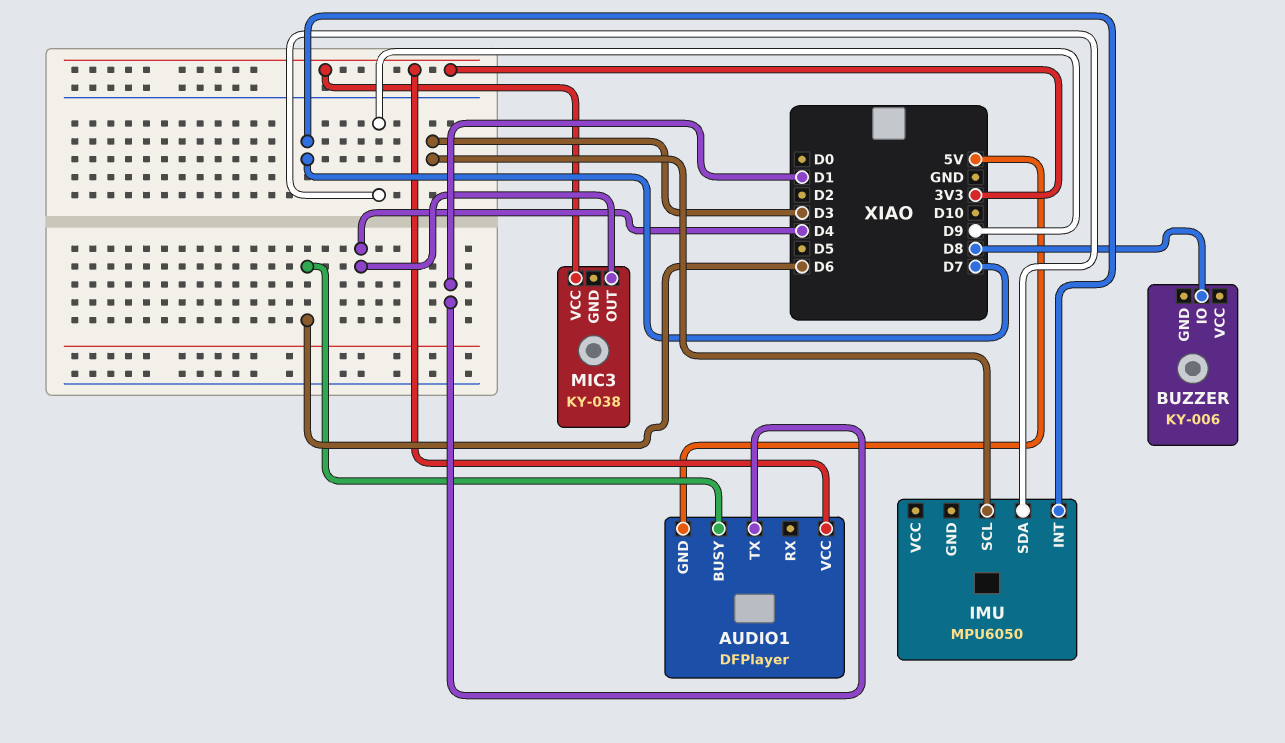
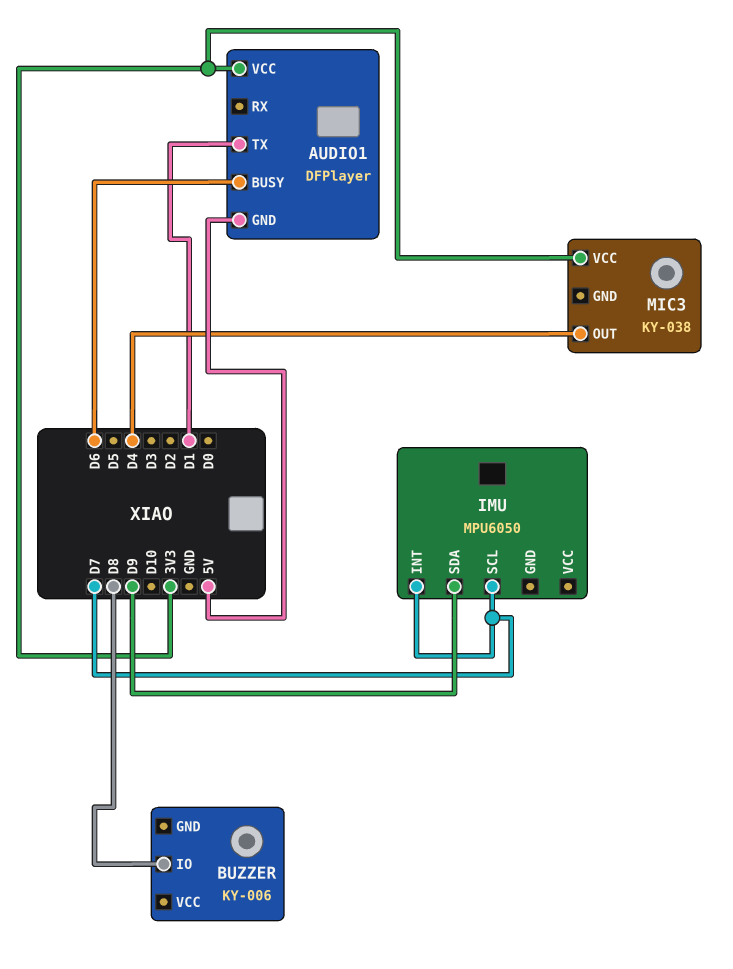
IMU pin SCL: D3 -> D7

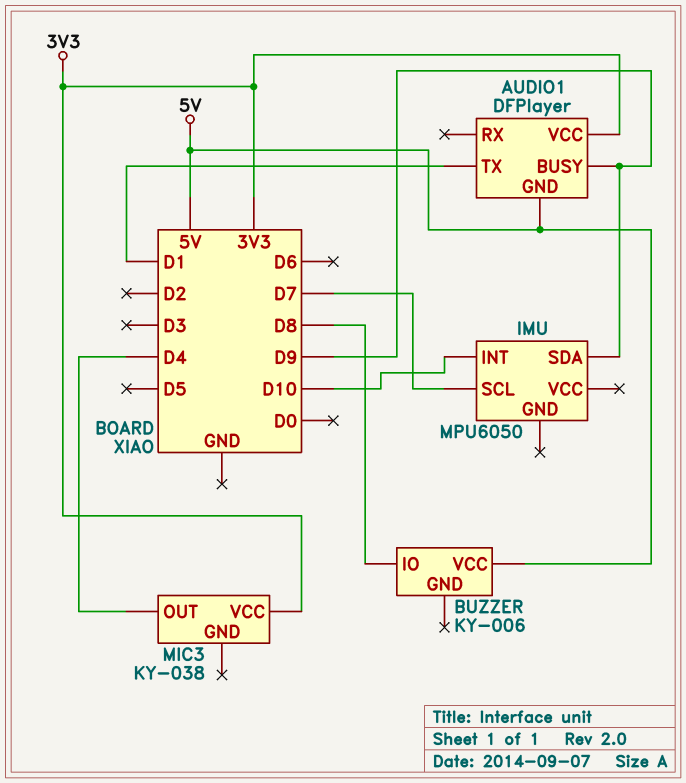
AUDIO1 pin BUSY: D6 -> D9
BUZZER pin VCC: none -> 5V
IMU pin INT: D7 -> D10

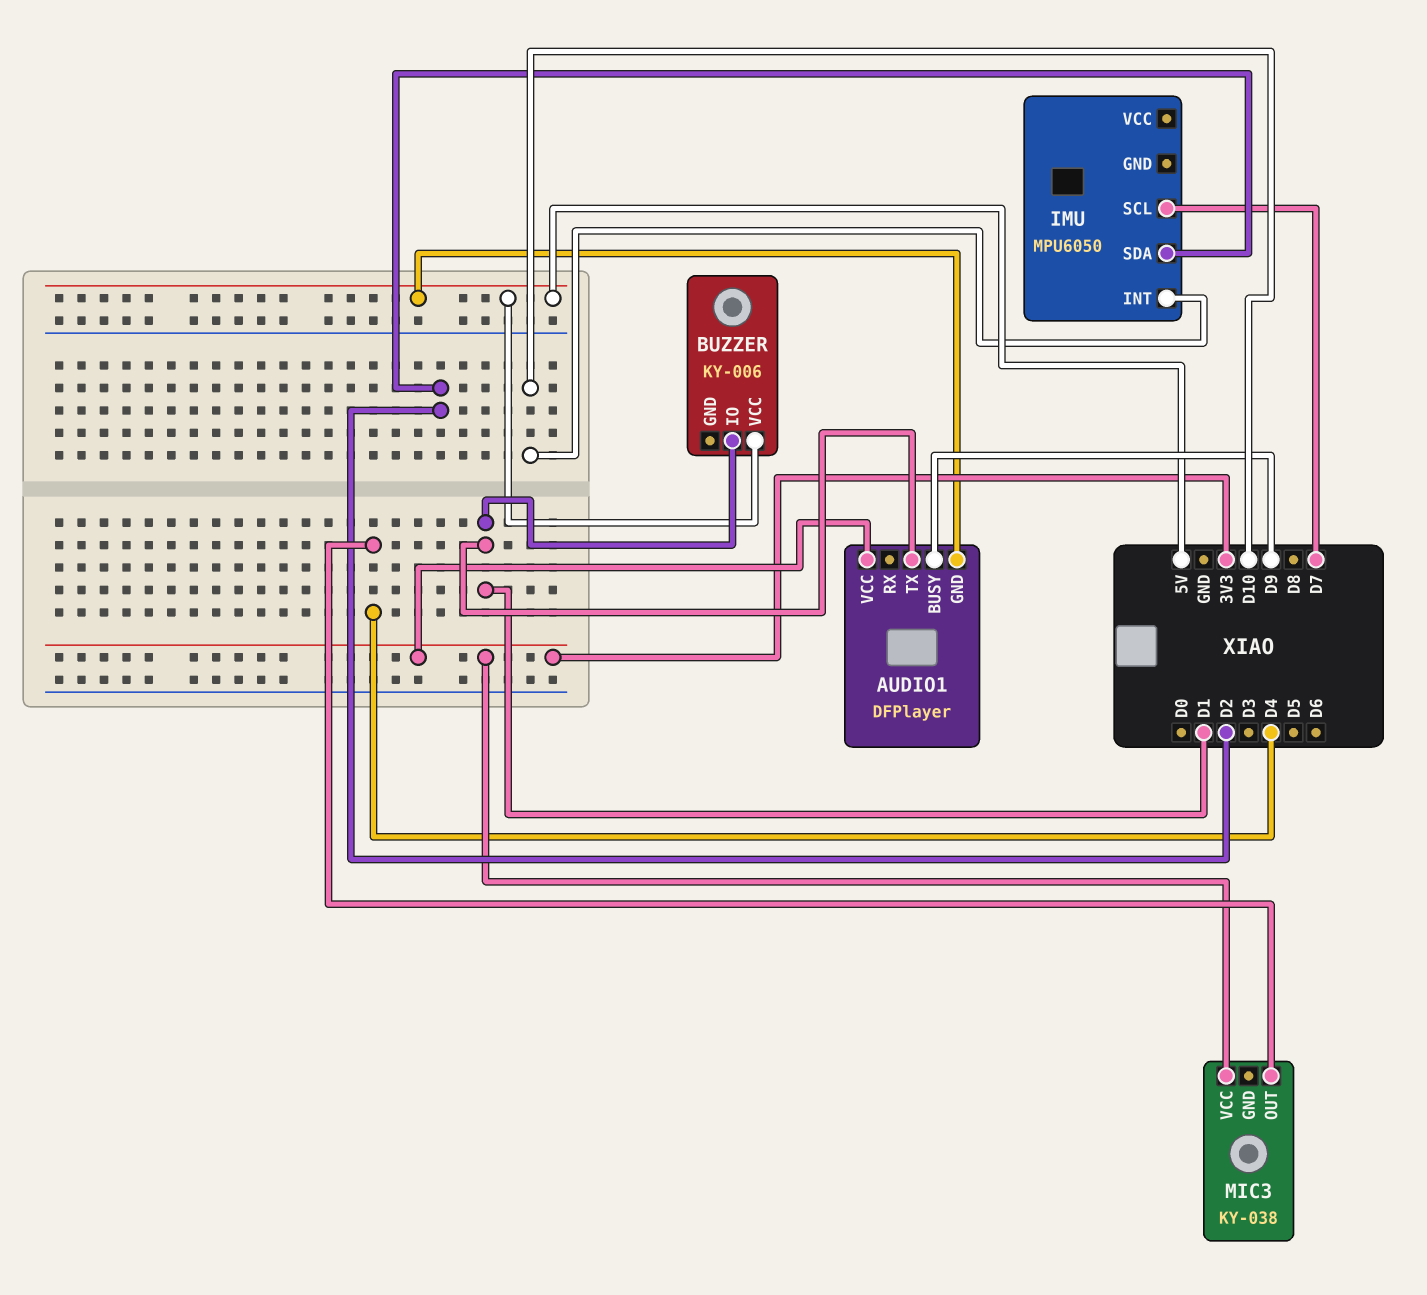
BUZZER pin IO: D8 -> D1
IMU pin SDA: D9 -> D2

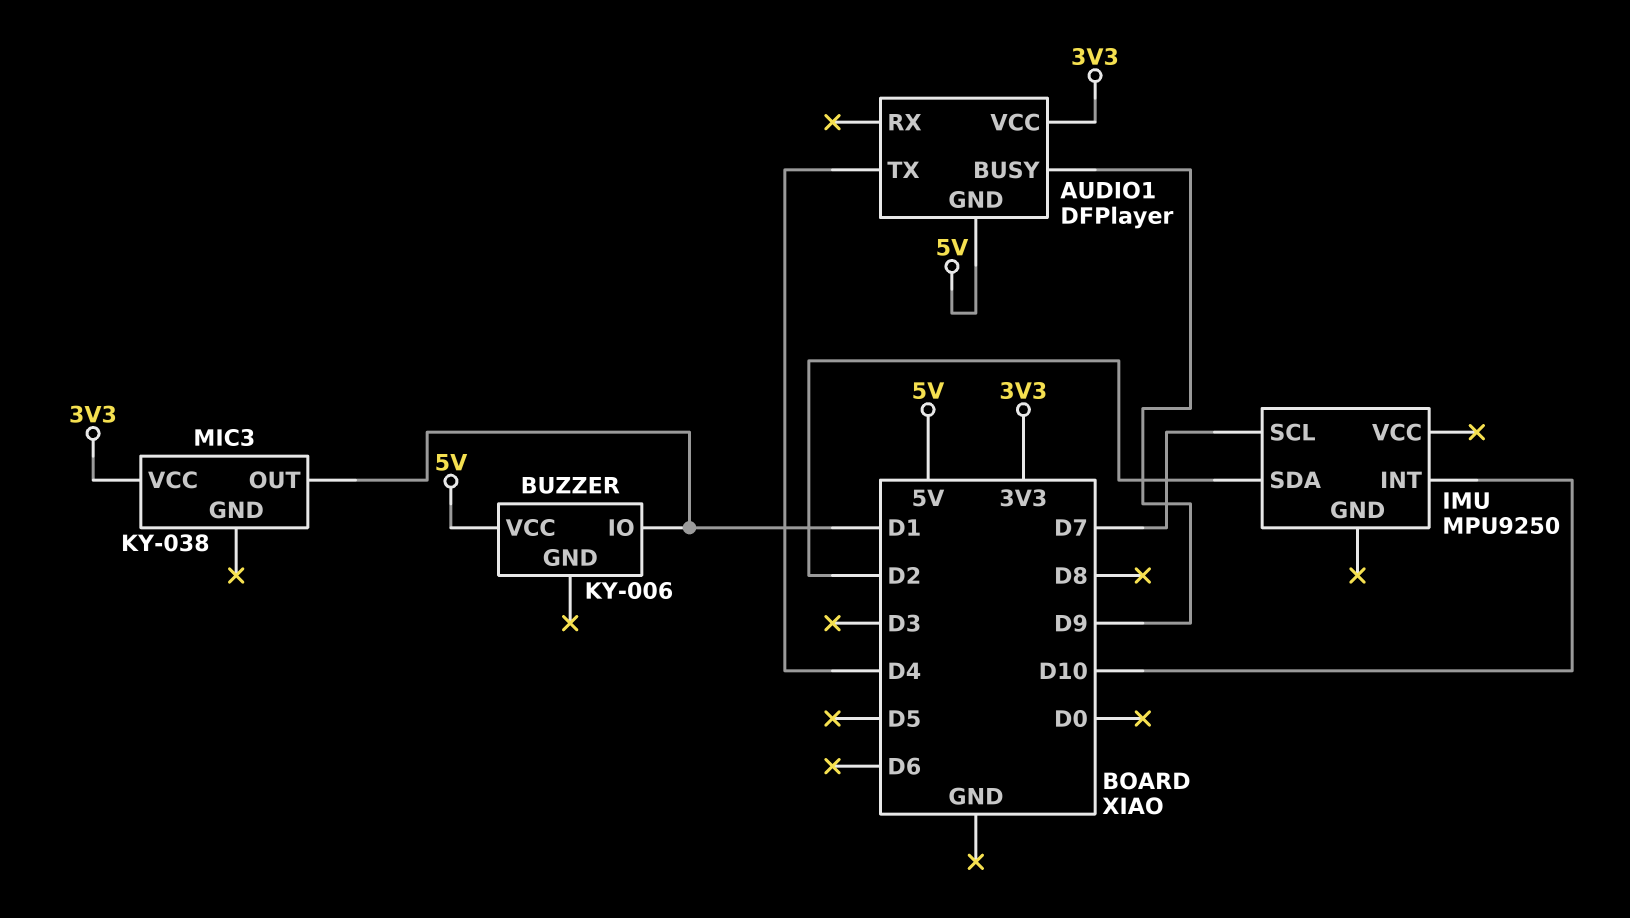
AUDIO1 pin TX: D1 -> D4
IMU: MPU6050 -> MPU9250
MIC3 pin OUT: D4 -> D1

